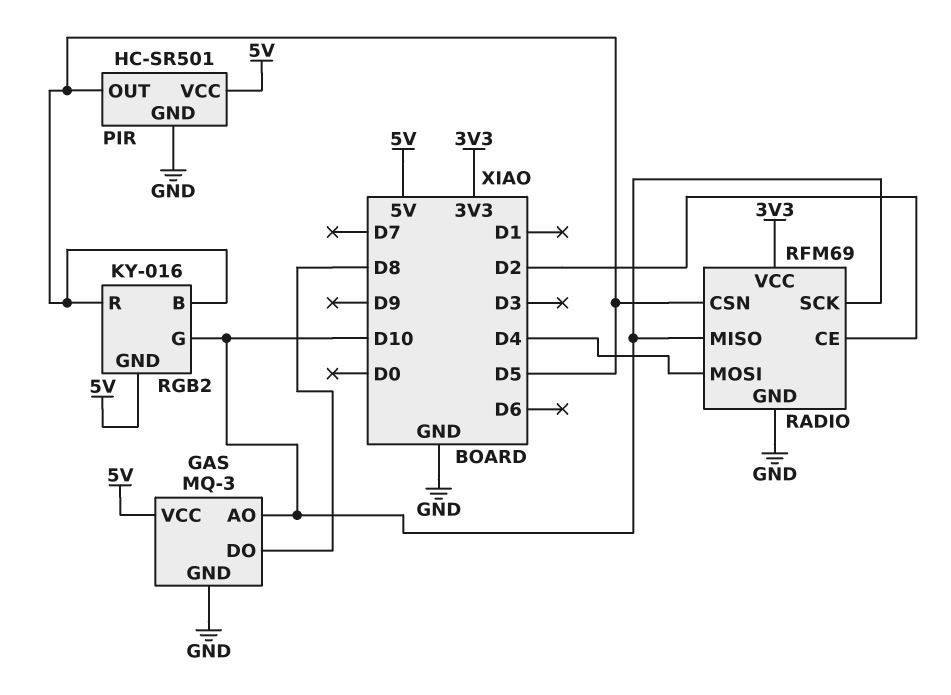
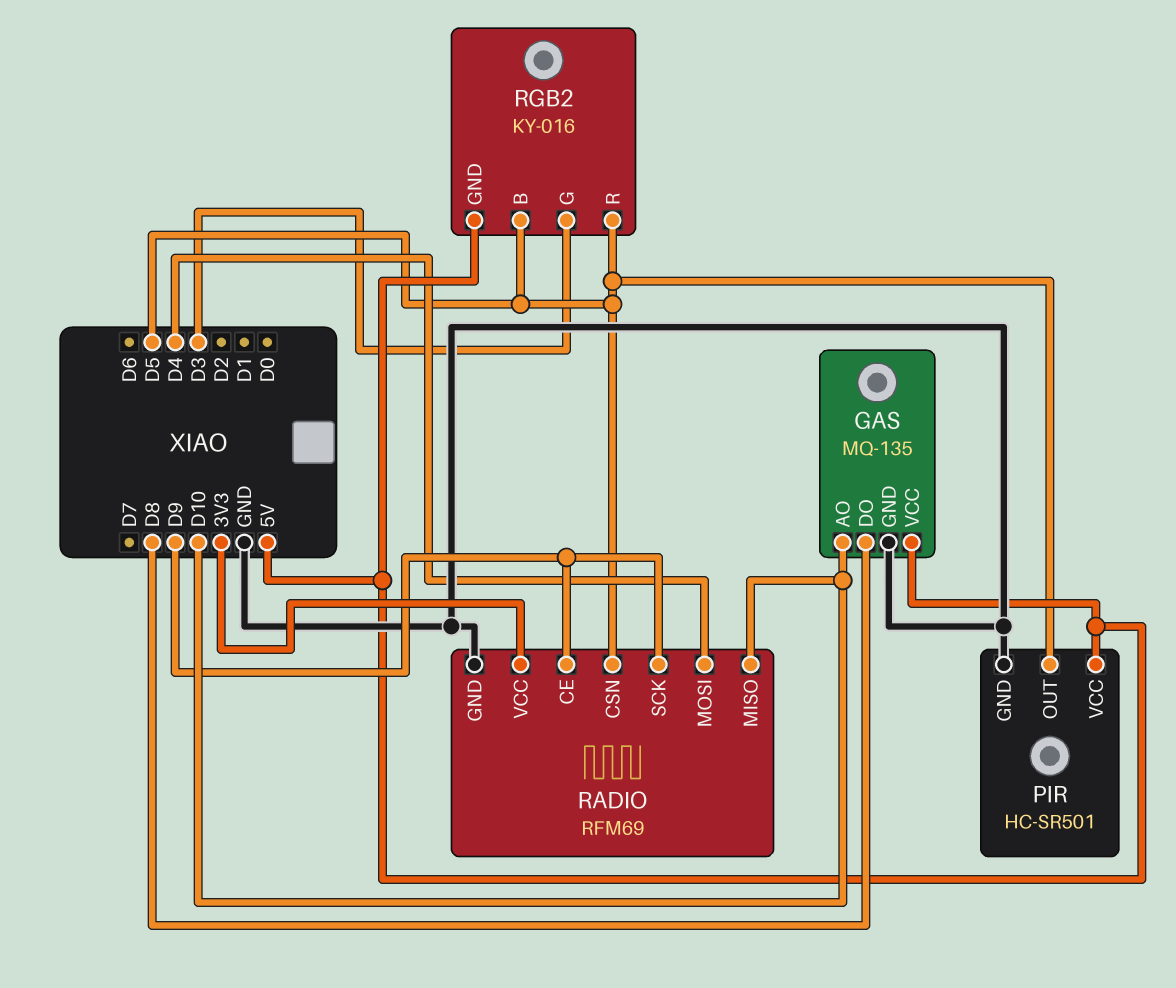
GAS: MQ-3 -> MQ-135
RADIO pin CE: D2 -> D9
RADIO pin SCK: D10 -> D9
RGB2 pin G: D10 -> D3

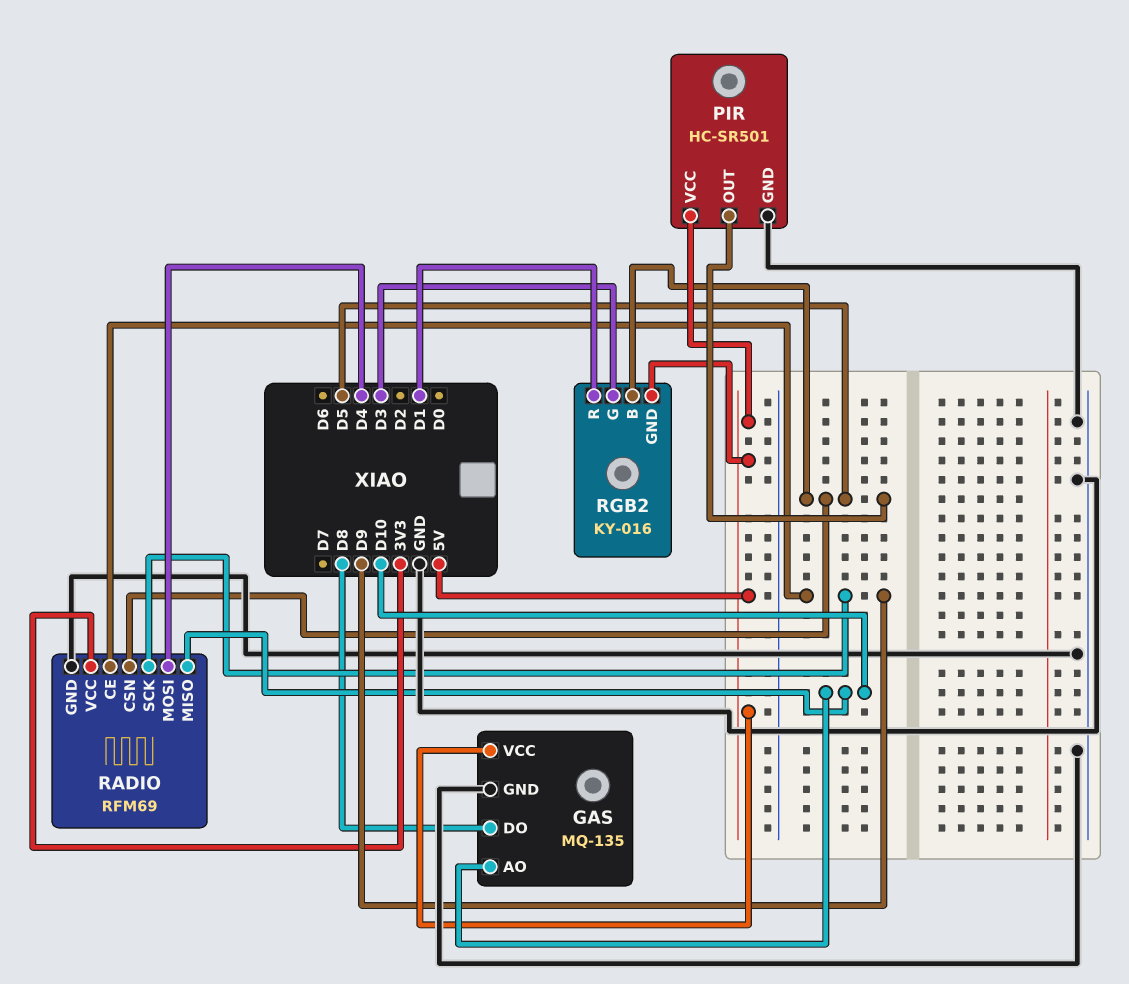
RGB2 pin R: D5 -> D1

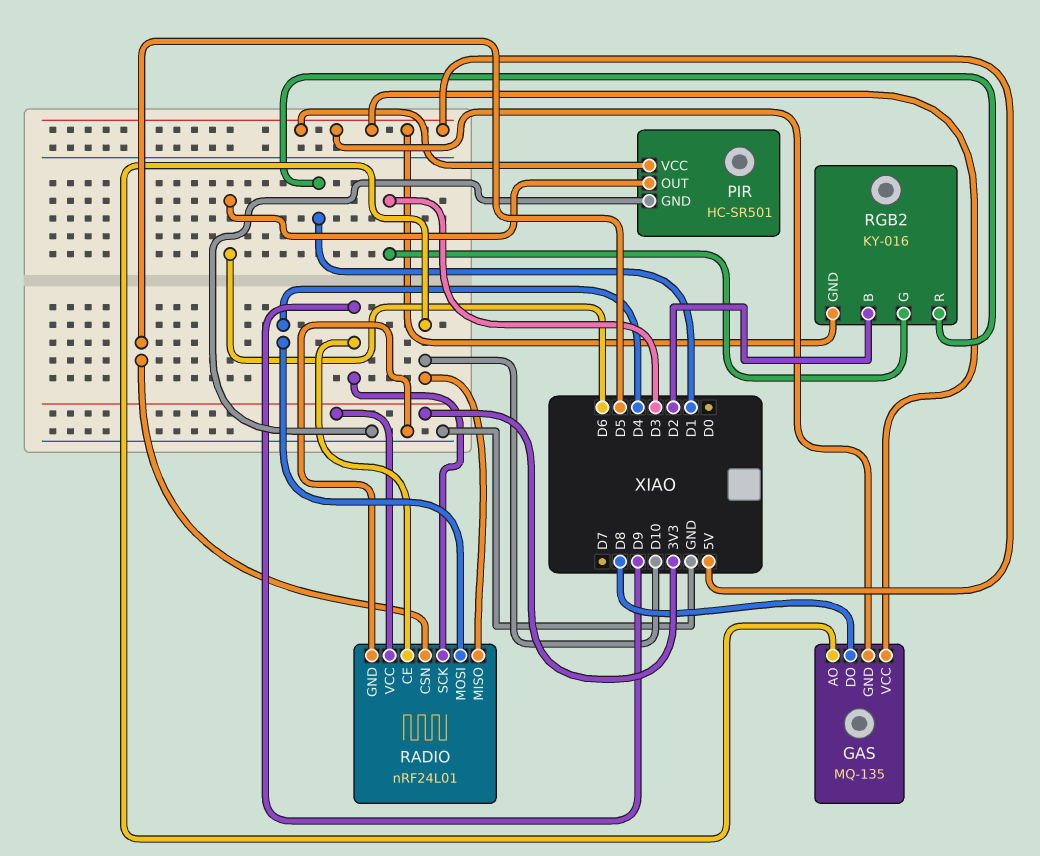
GAS pin GND: GND -> 5V
PIR pin OUT: D5 -> D6
RADIO: RFM69 -> nRF24L01
RGB2 pin B: D5 -> D2

